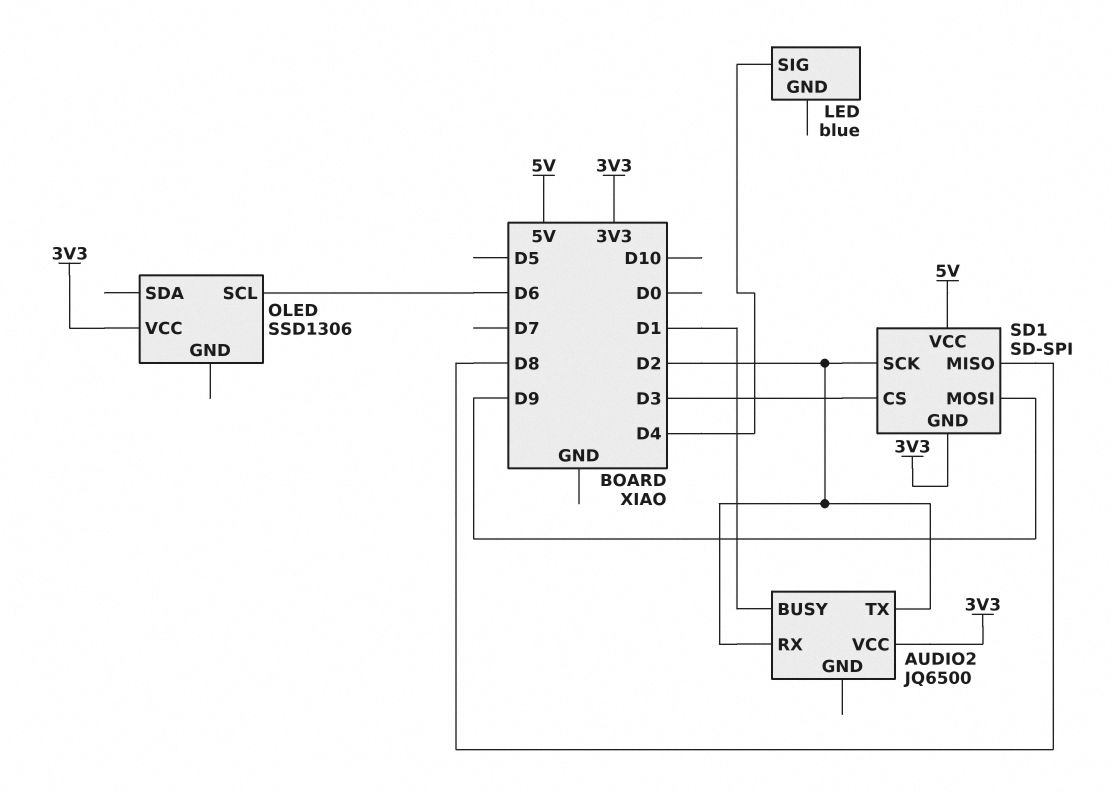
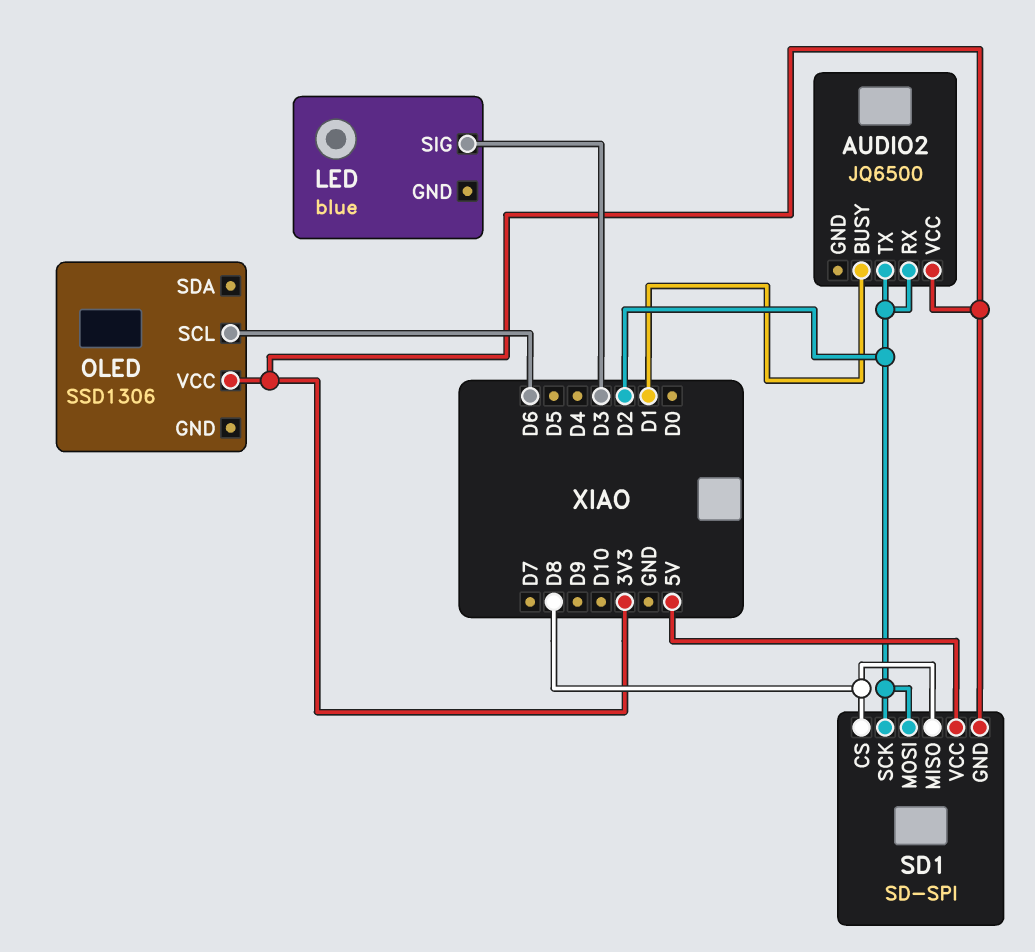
LED pin SIG: D4 -> D3
SD1 pin CS: D3 -> D8
SD1 pin MOSI: D9 -> D2

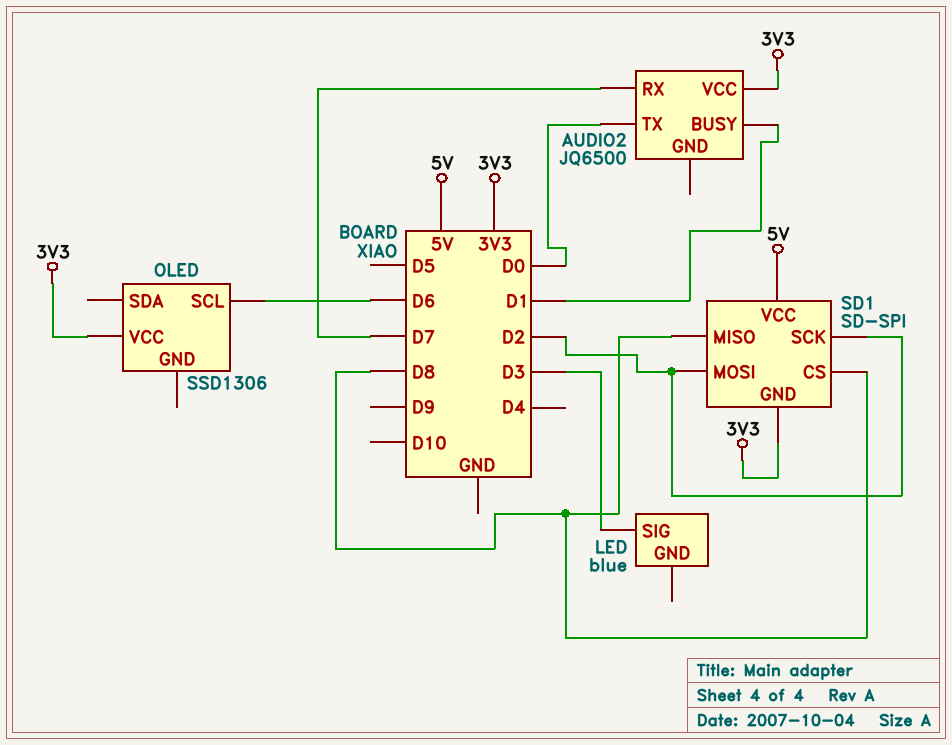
AUDIO2 pin RX: D2 -> D7
AUDIO2 pin TX: D2 -> D0

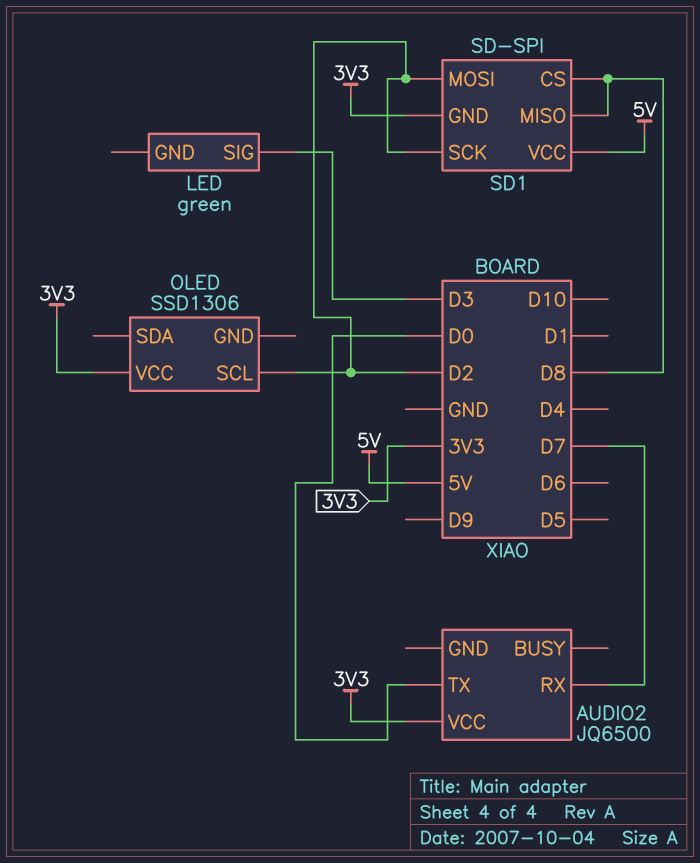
AUDIO2 pin BUSY: D1 -> none
LED: blue -> green
OLED pin SCL: D6 -> D2

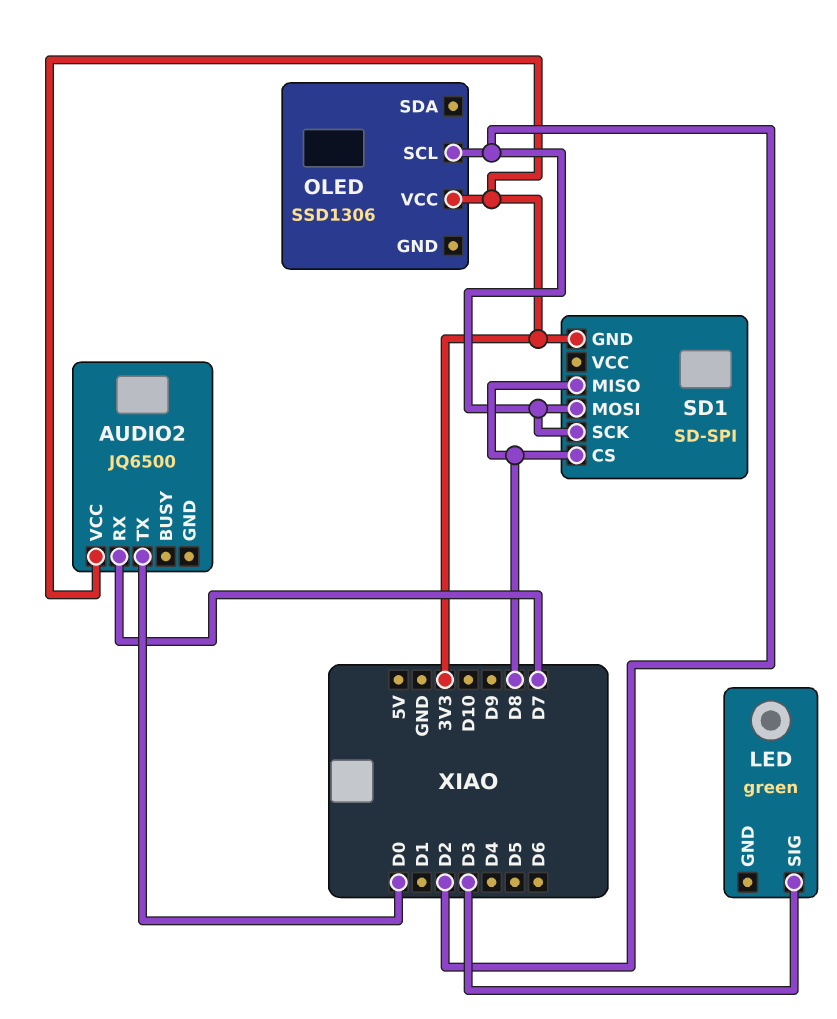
SD1 pin VCC: 5V -> none

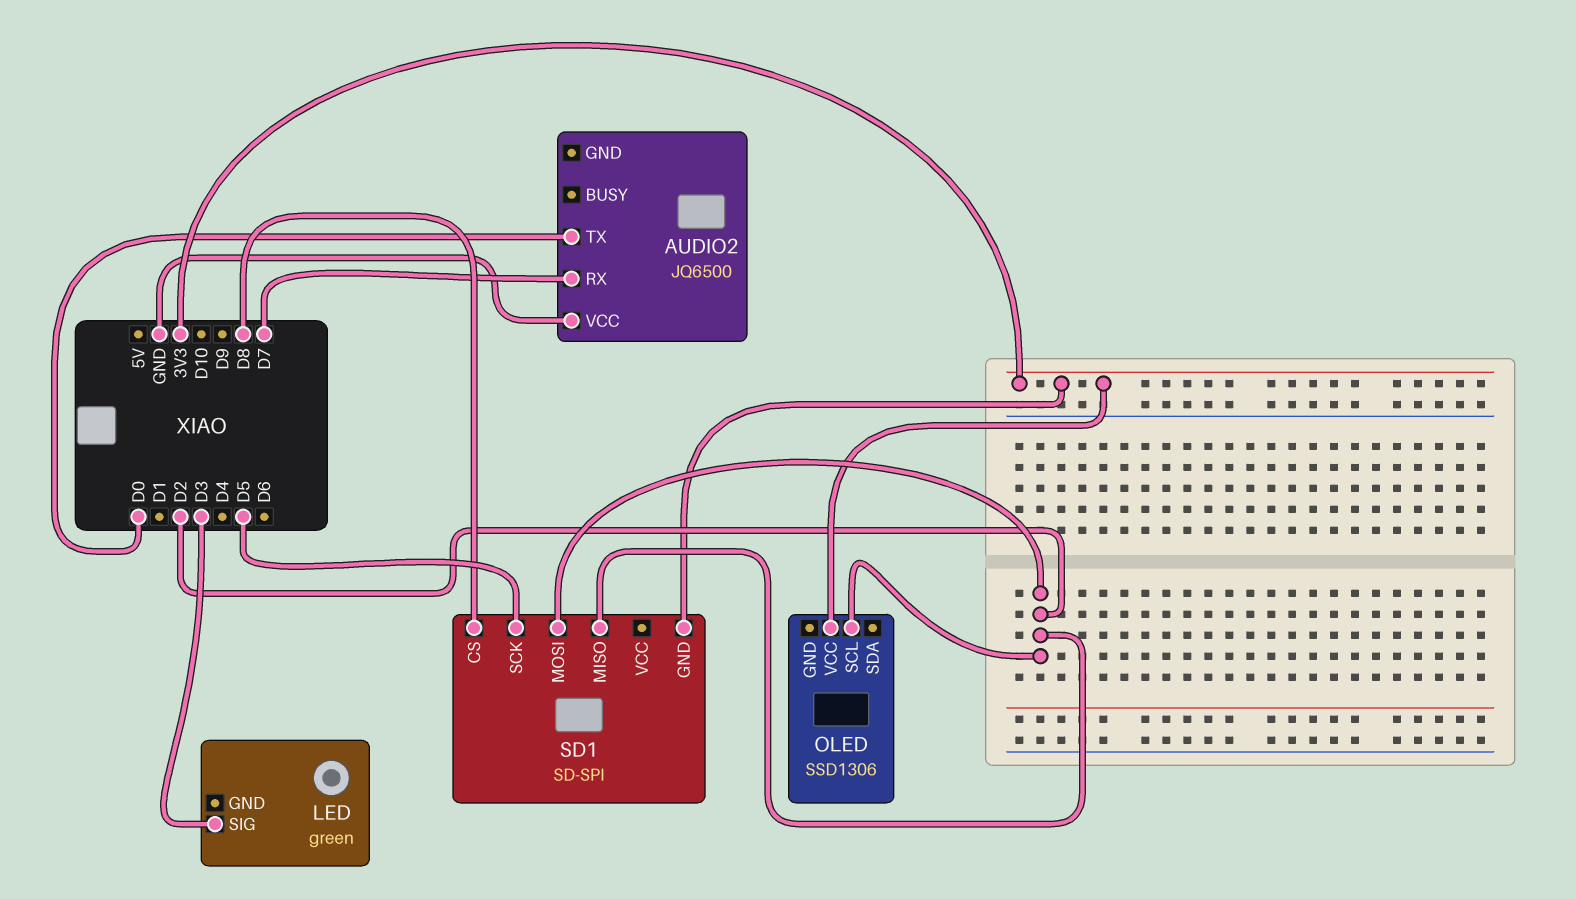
AUDIO2 pin VCC: 3V3 -> GND
SD1 pin MISO: D8 -> D2
SD1 pin SCK: D2 -> D5

